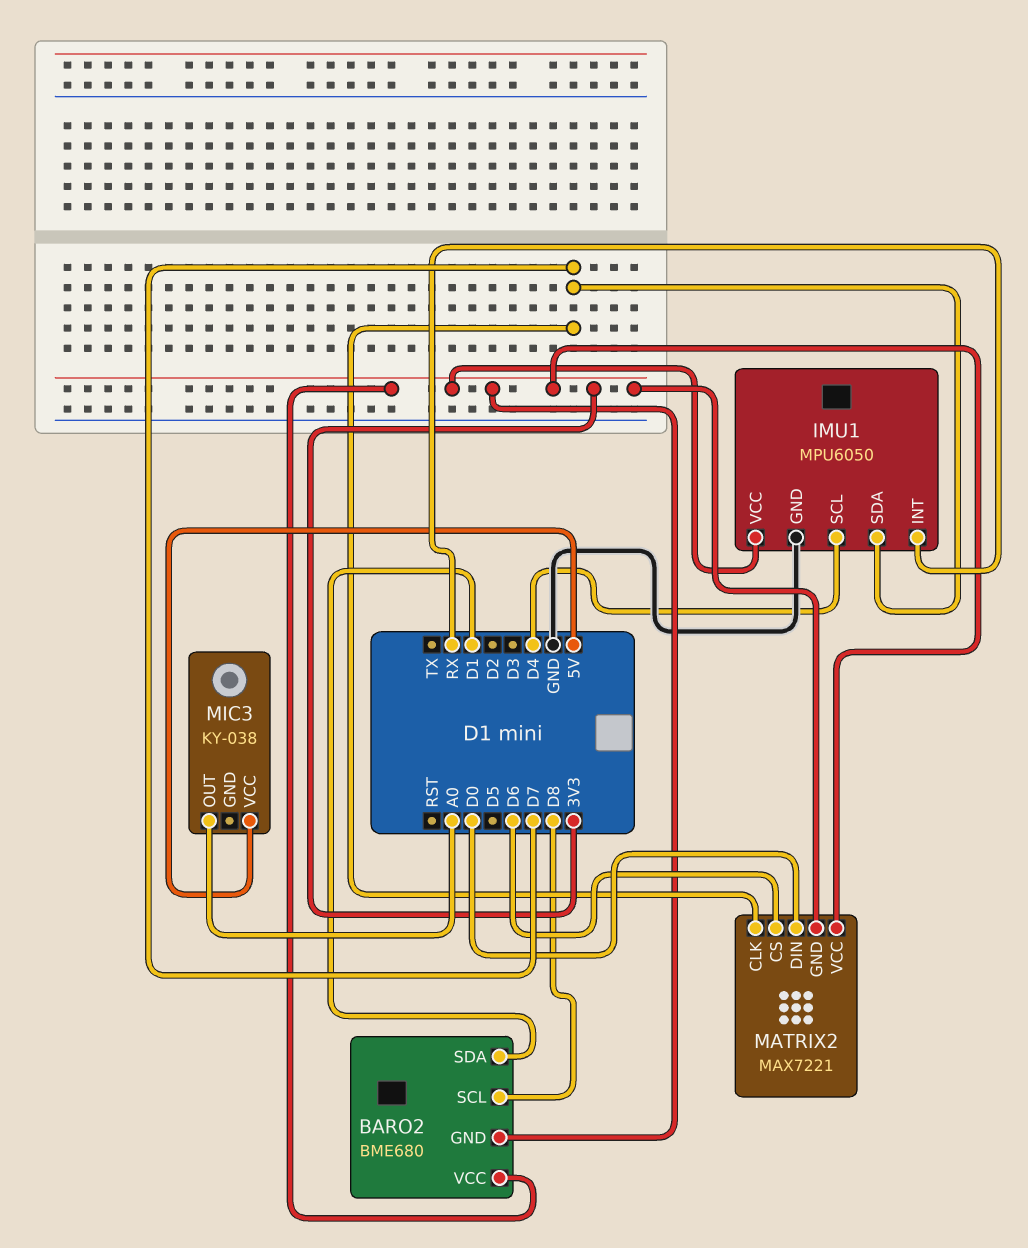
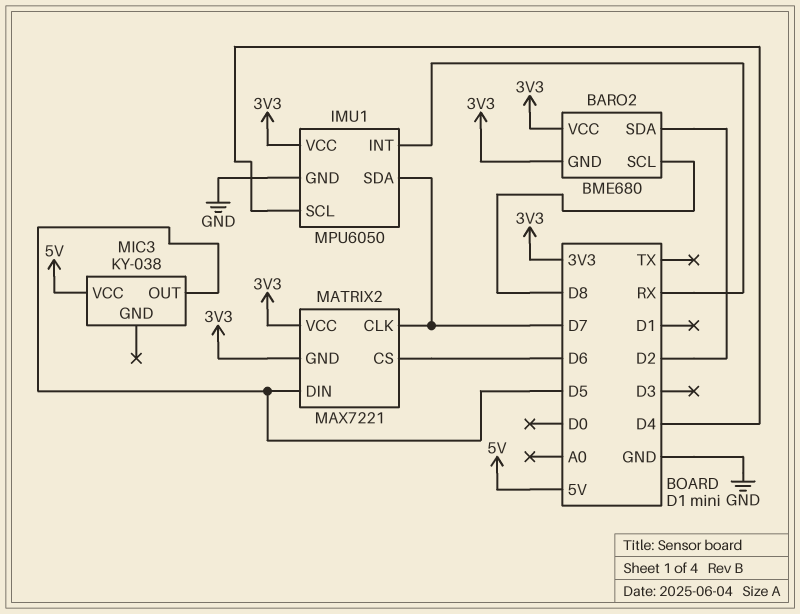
BARO2 pin SDA: D1 -> D2
MATRIX2 pin DIN: D0 -> D5
MIC3 pin OUT: A0 -> D5

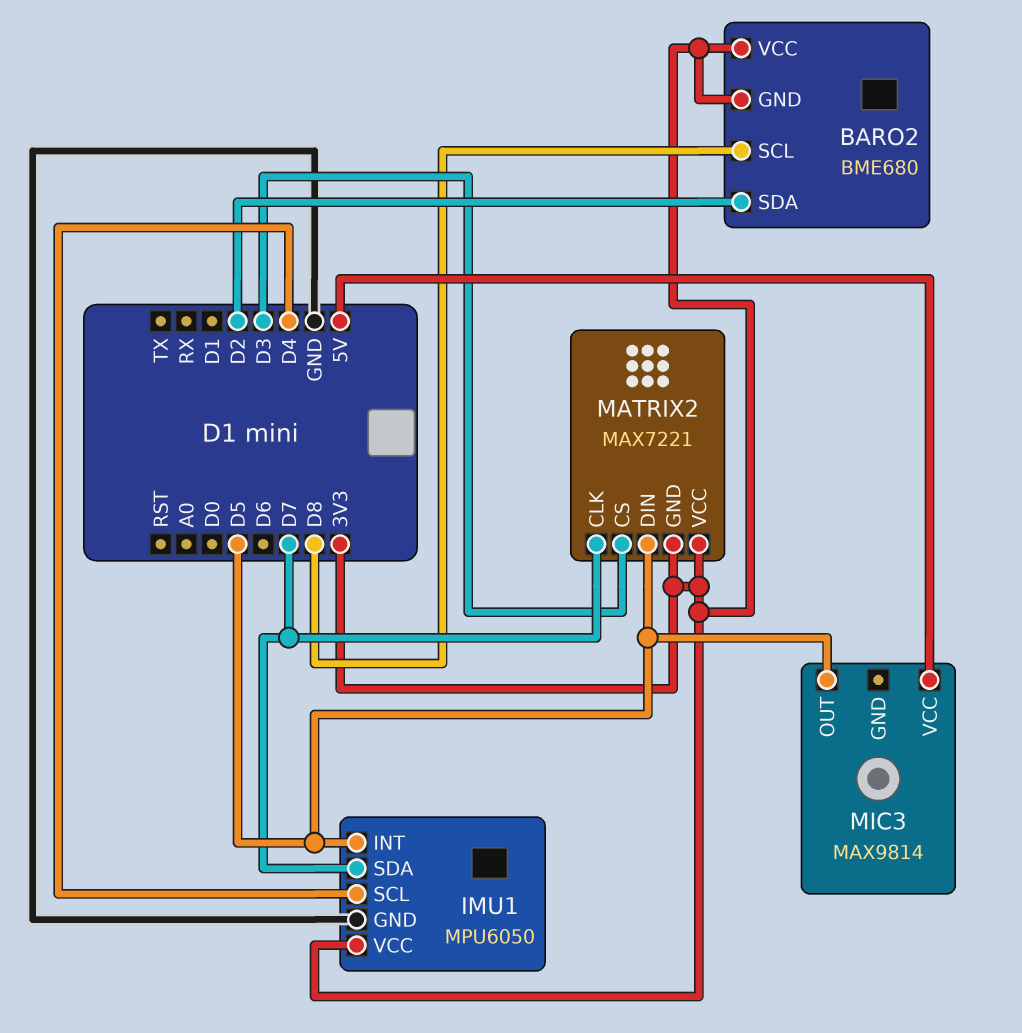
IMU1 pin INT: RX -> D5
MATRIX2 pin CS: D6 -> D3
MIC3: KY-038 -> MAX9814

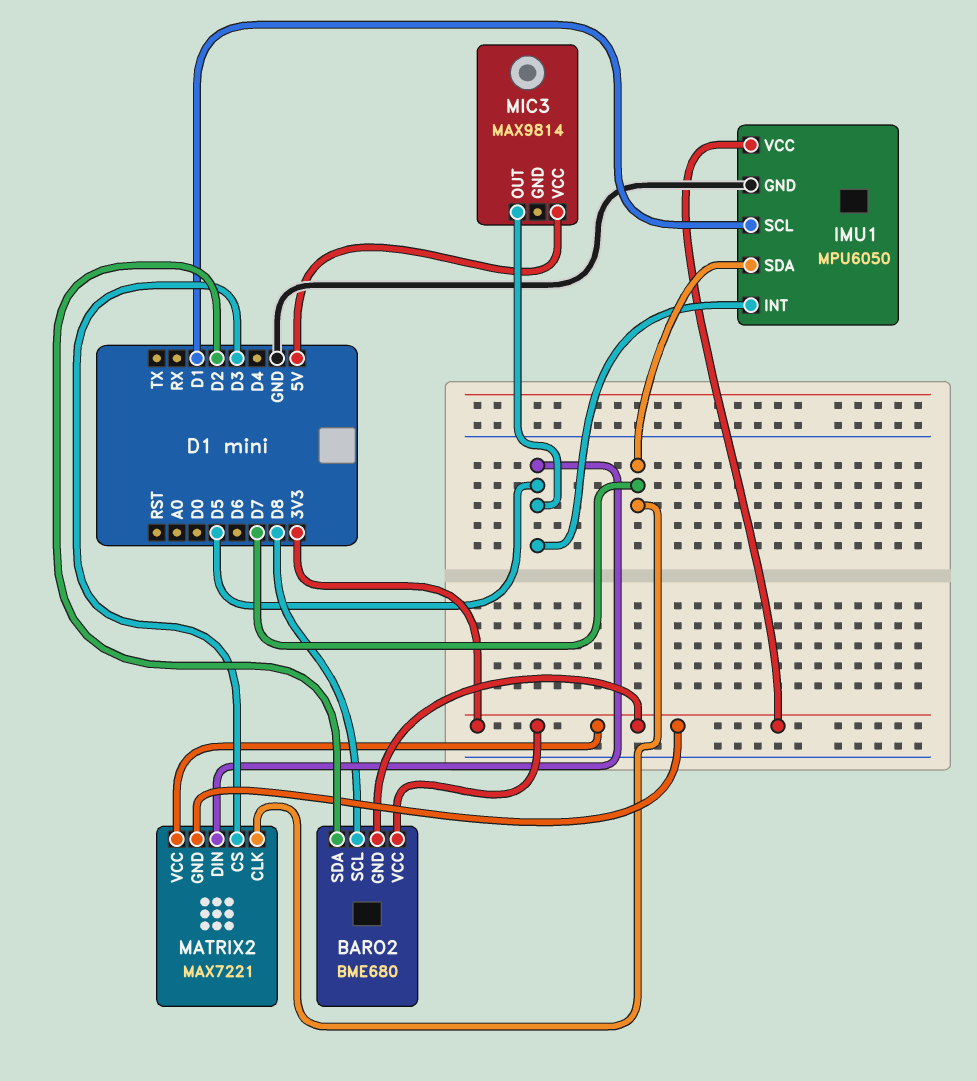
IMU1 pin SCL: D4 -> D1

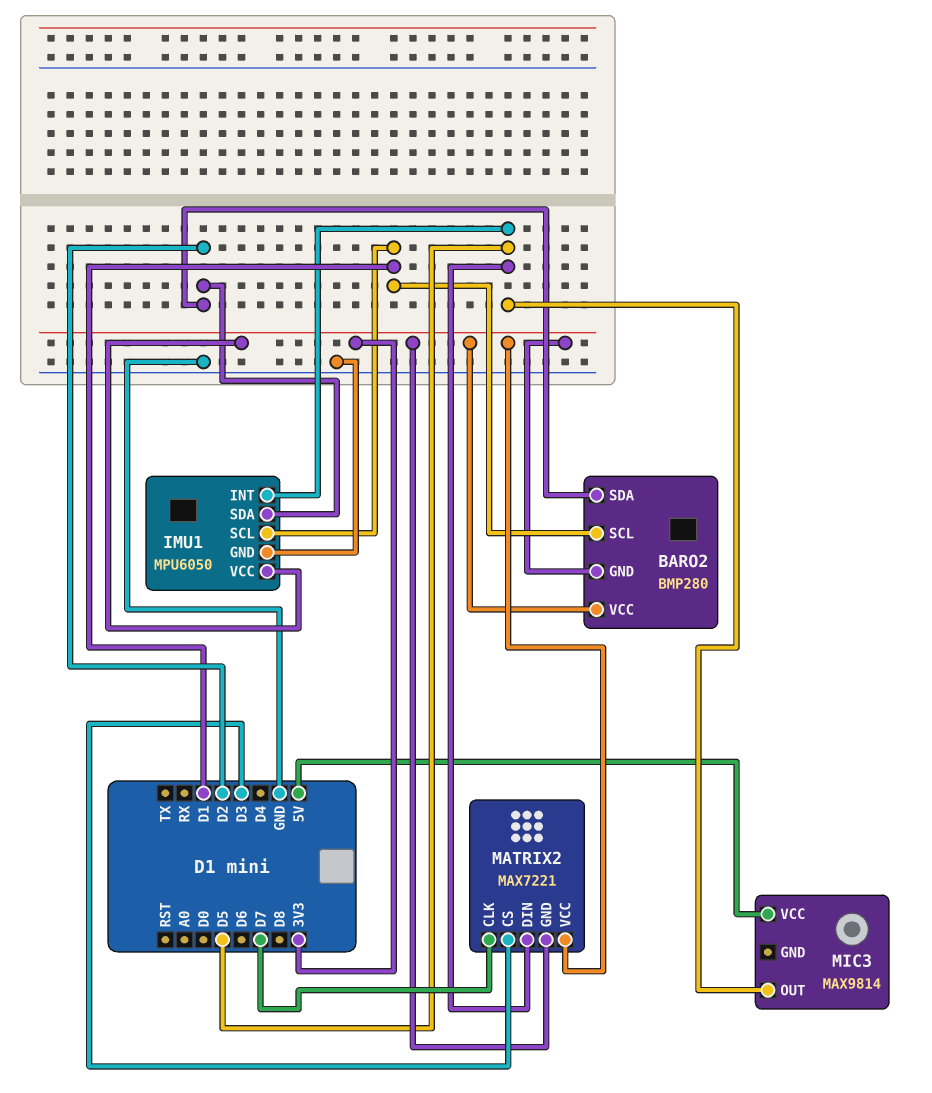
BARO2: BME680 -> BMP280
BARO2 pin SCL: D8 -> D1
IMU1 pin SDA: D7 -> D2

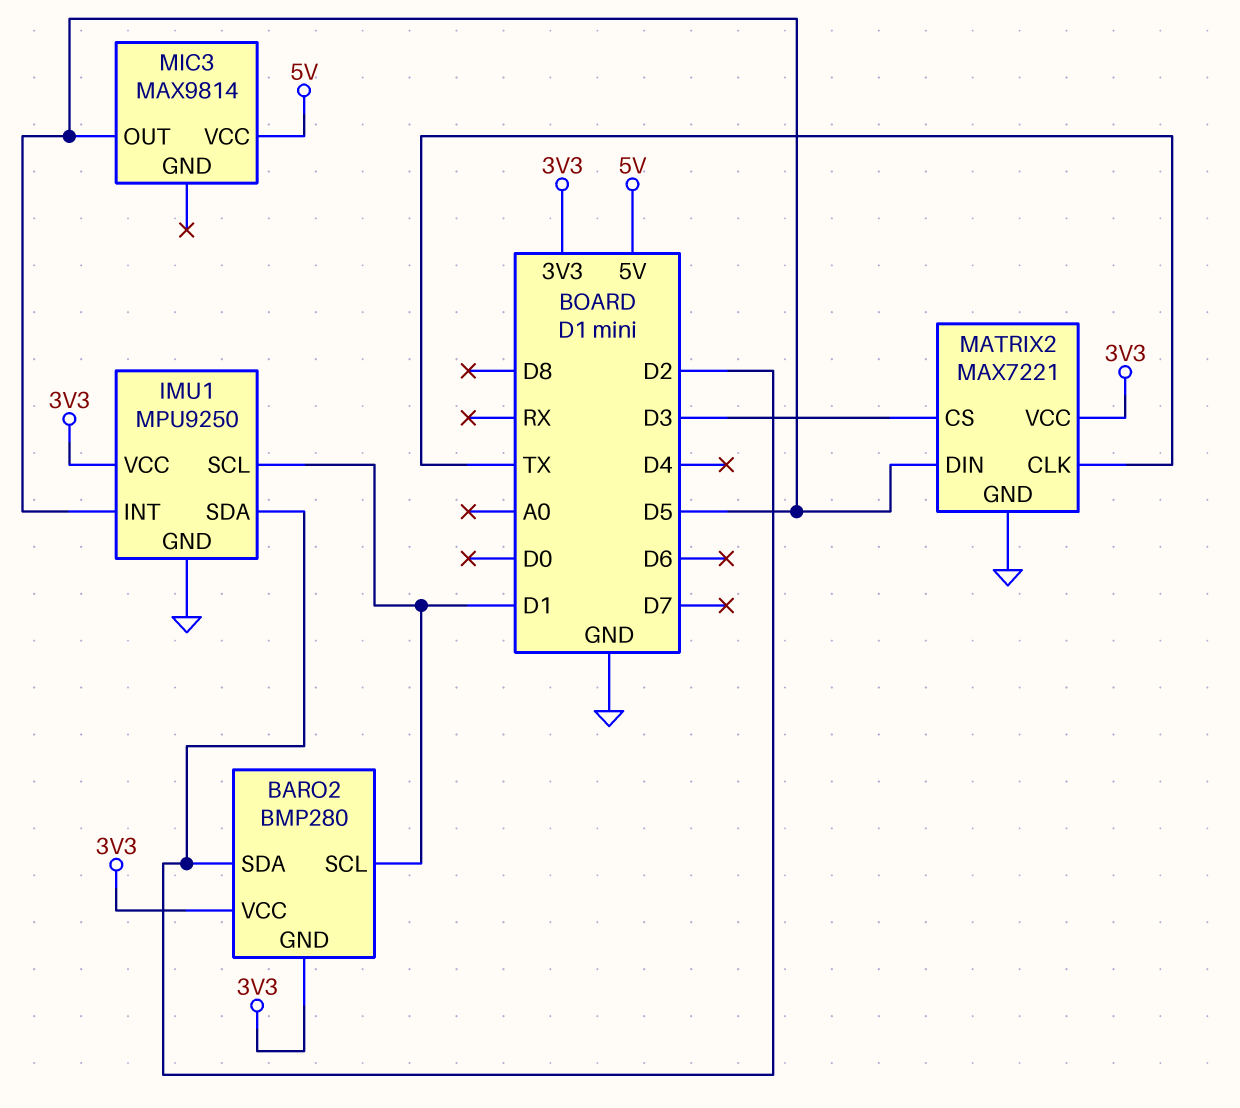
IMU1: MPU6050 -> MPU9250
MATRIX2 pin CLK: D7 -> TX
MATRIX2 pin GND: 3V3 -> GND

